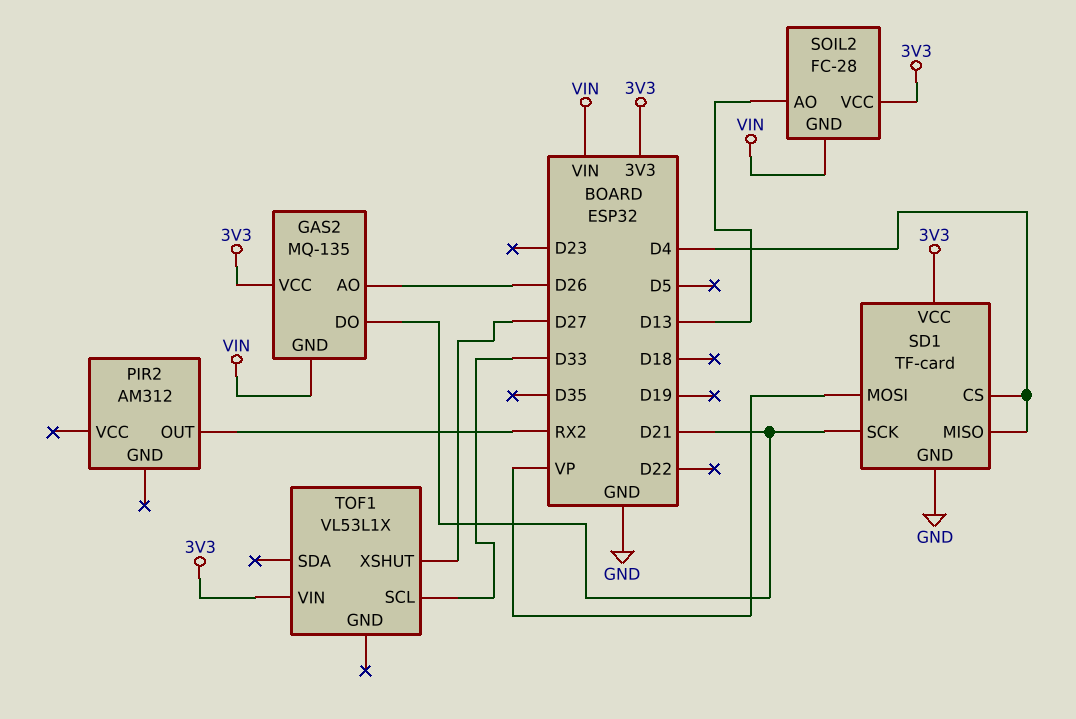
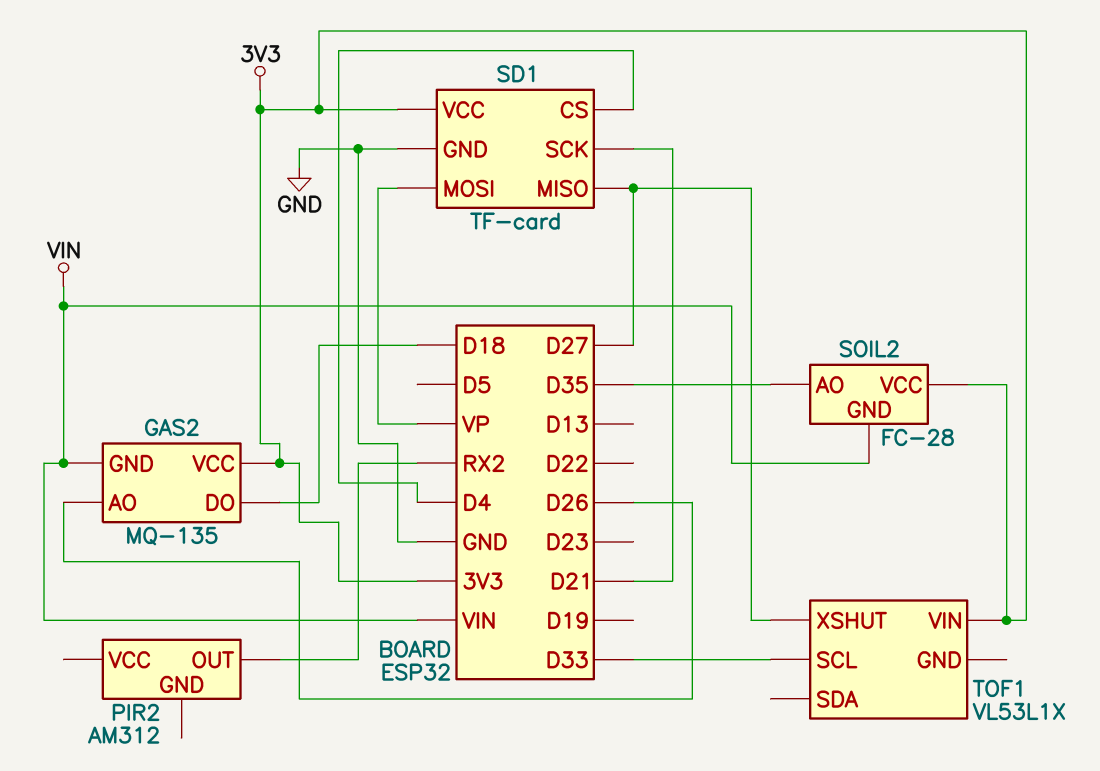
GAS2 pin DO: D21 -> D18
SD1 pin MISO: D4 -> D27
SOIL2 pin AO: D13 -> D35

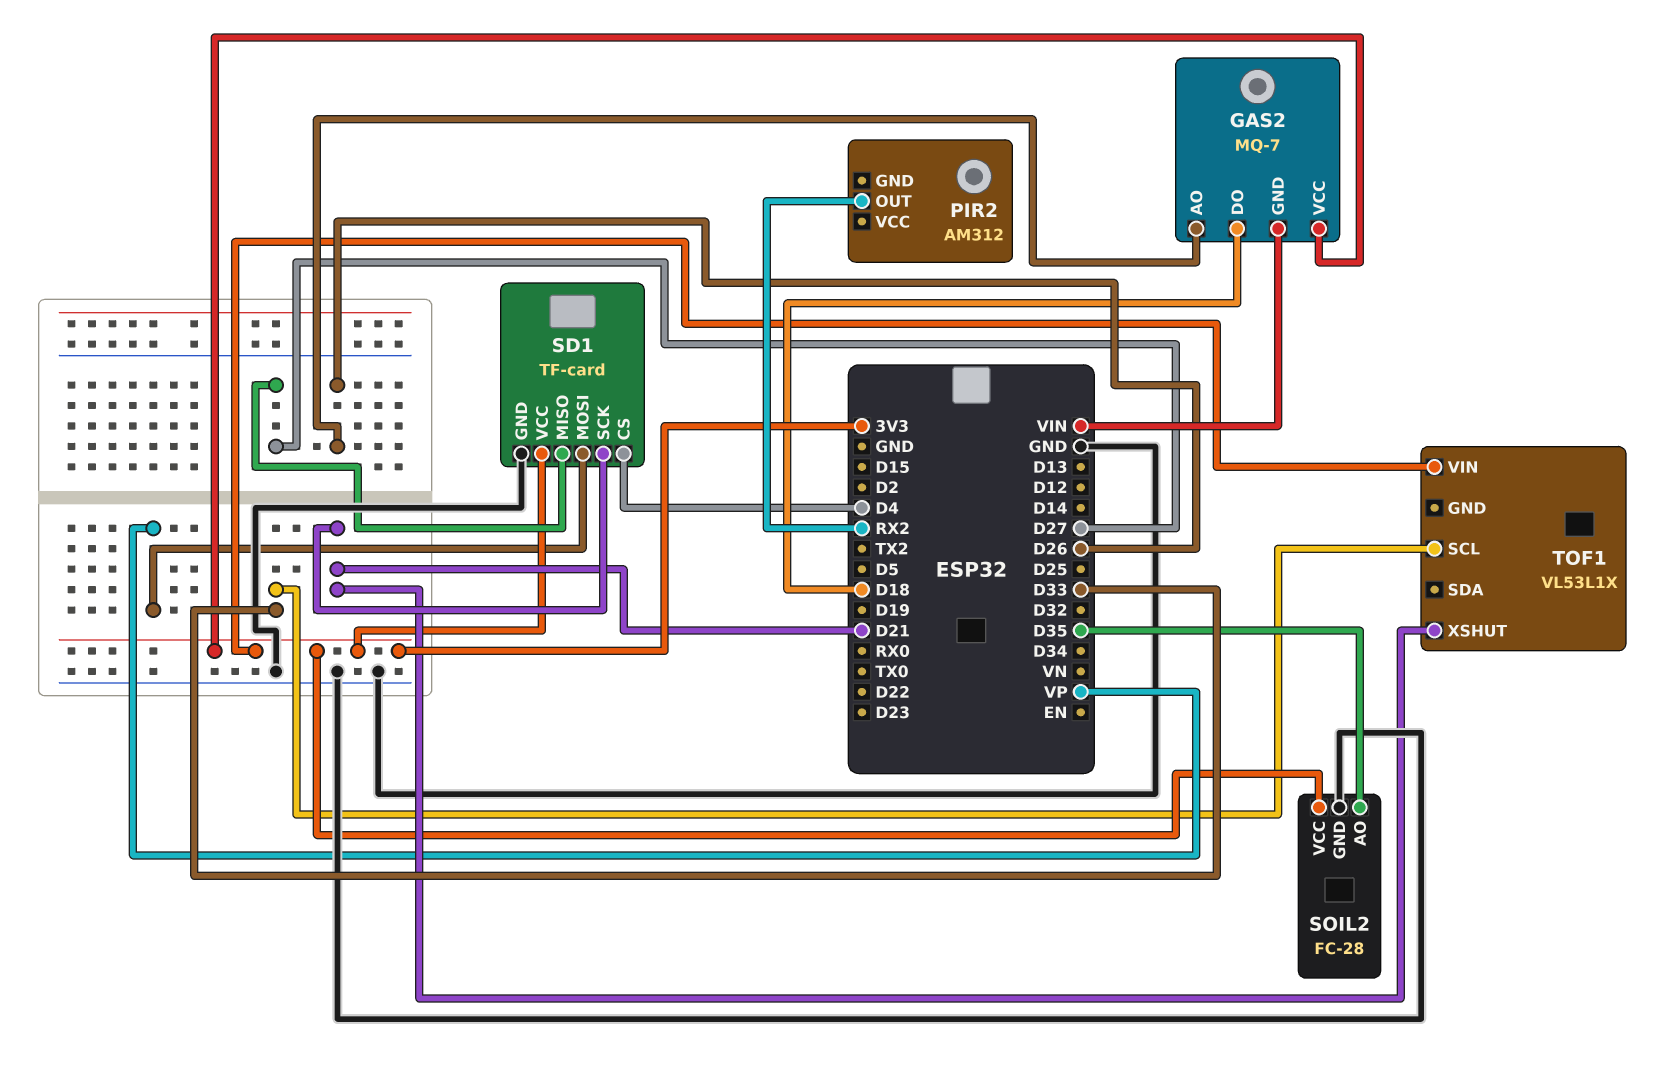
GAS2: MQ-135 -> MQ-7
SOIL2 pin GND: VIN -> GND
TOF1 pin XSHUT: D27 -> D21

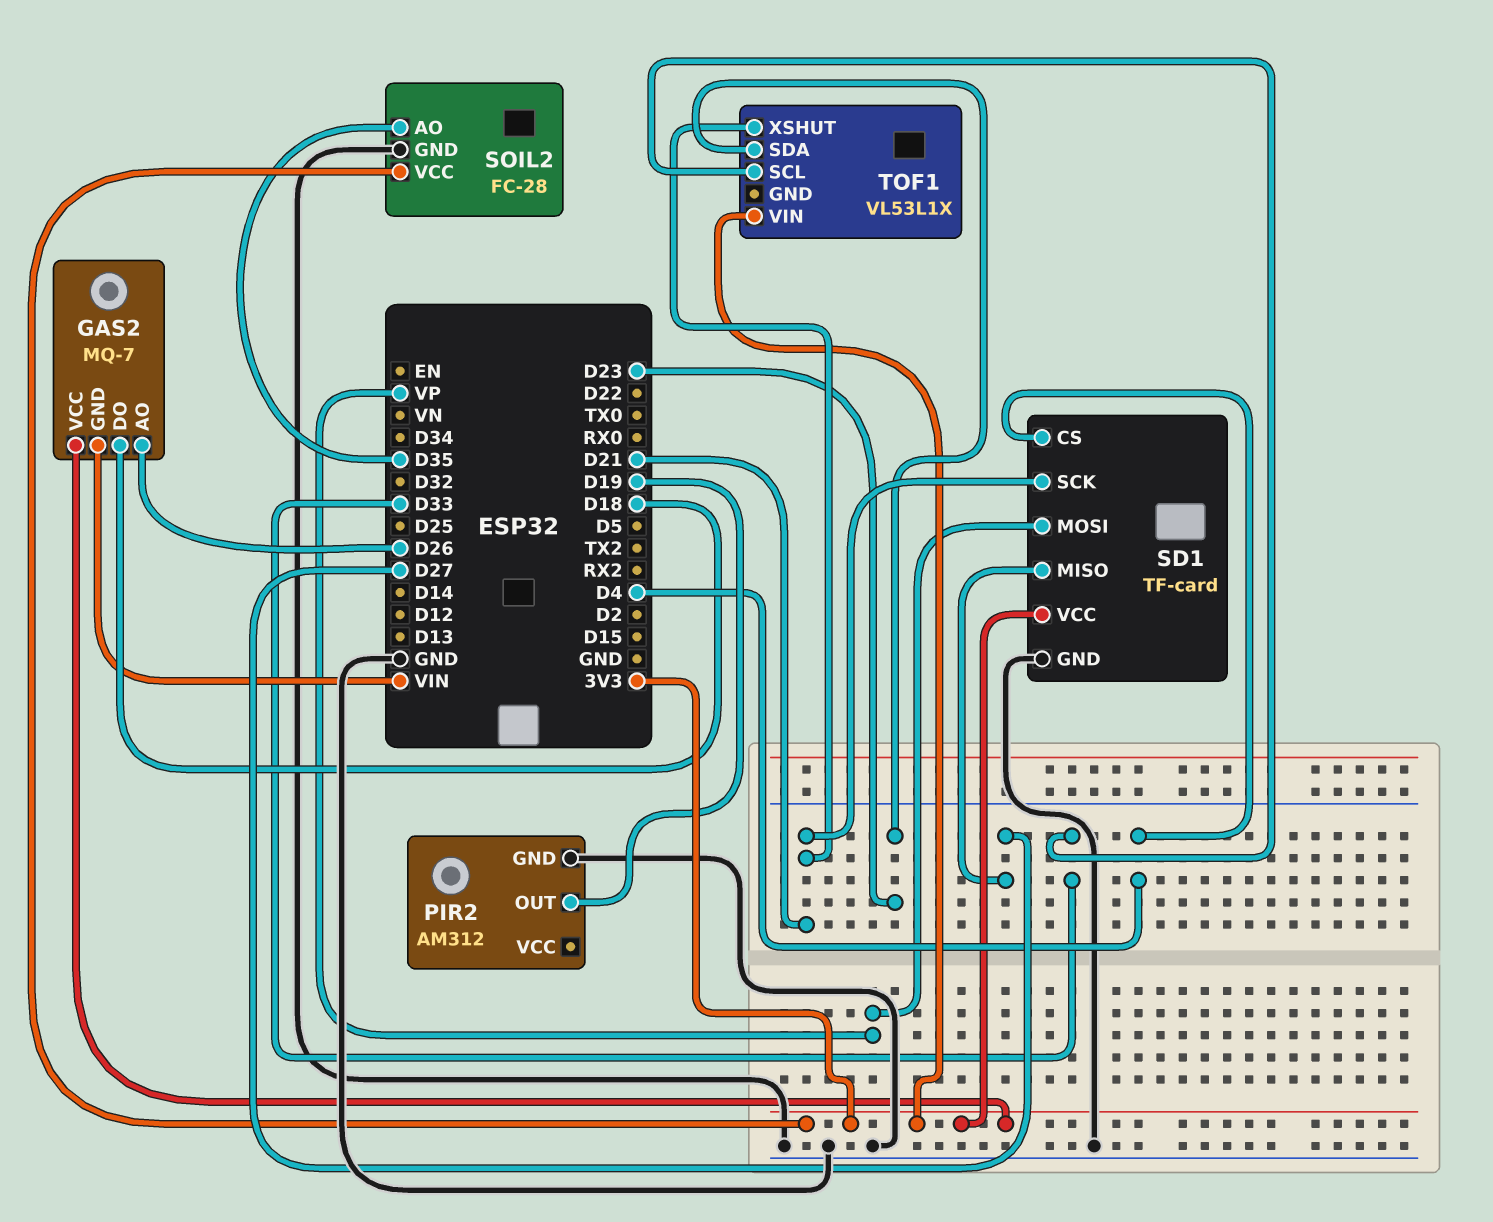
PIR2 pin GND: none -> GND
PIR2 pin OUT: RX2 -> D19
TOF1 pin SDA: none -> D23

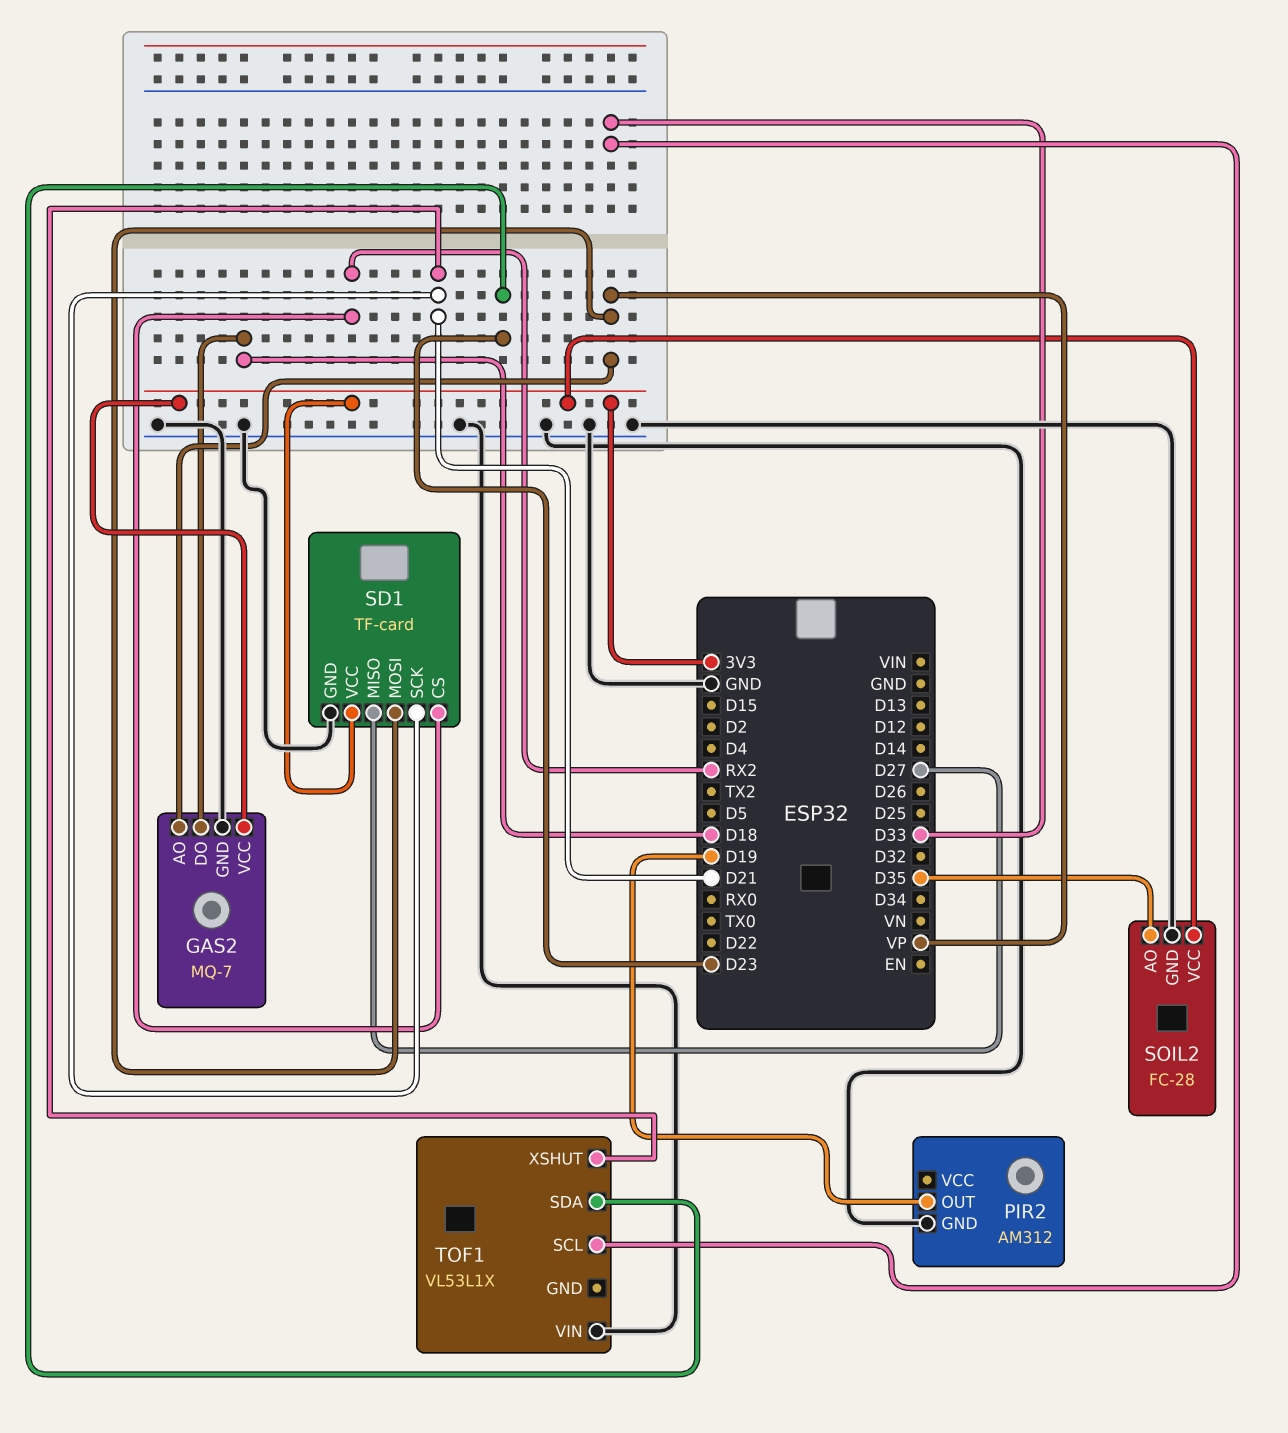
GAS2 pin AO: D26 -> VP
GAS2 pin GND: VIN -> GND
SD1 pin CS: D4 -> RX2
TOF1 pin VIN: 3V3 -> GND

